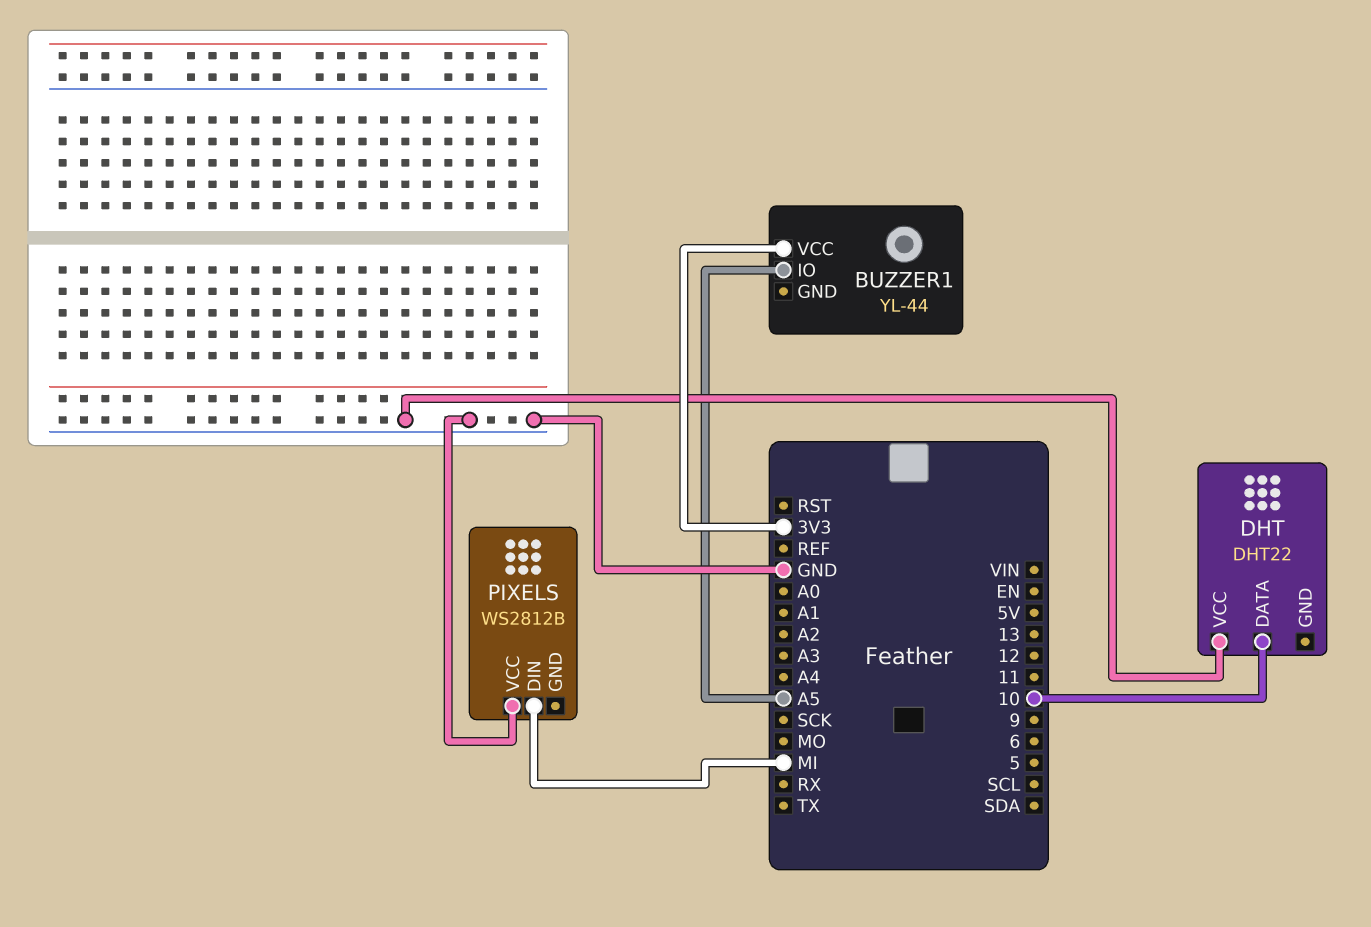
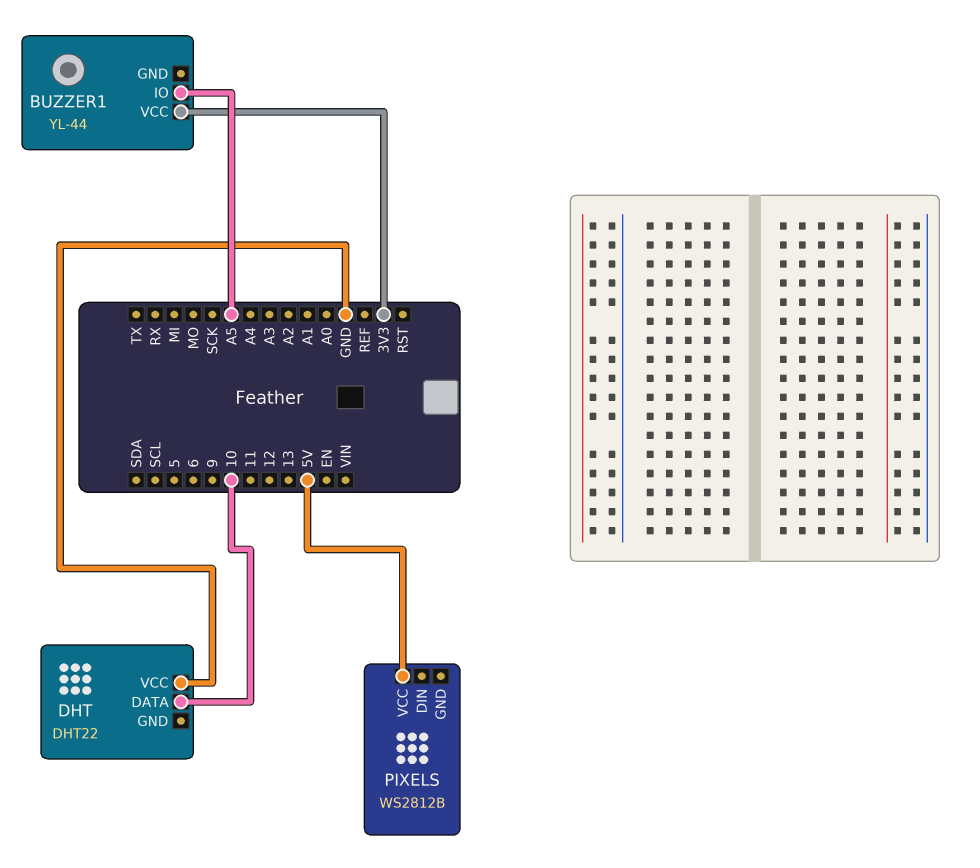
PIXELS pin DIN: MI -> none
PIXELS pin VCC: GND -> 5V

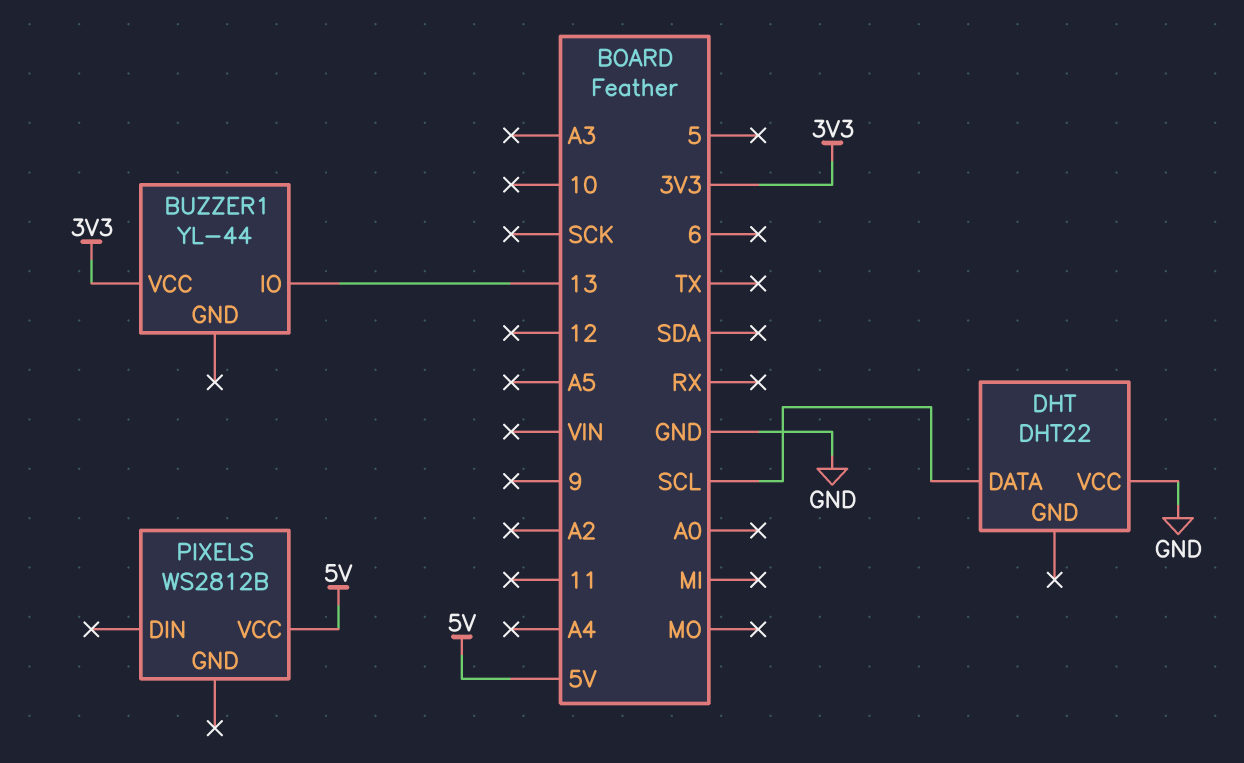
BUZZER1 pin IO: A5 -> 13
DHT pin DATA: 10 -> SCL

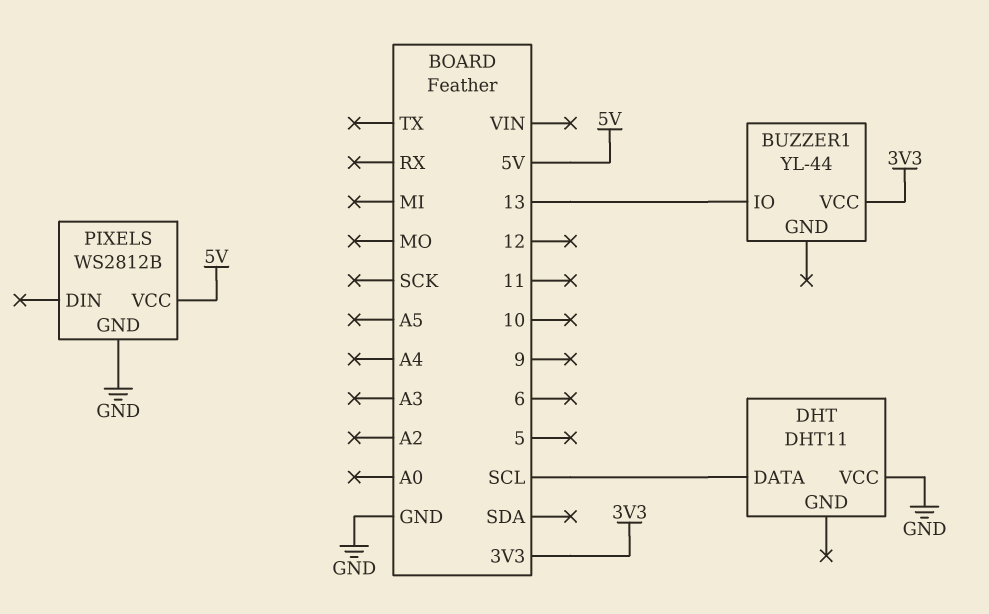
DHT: DHT22 -> DHT11
PIXELS pin GND: none -> GND

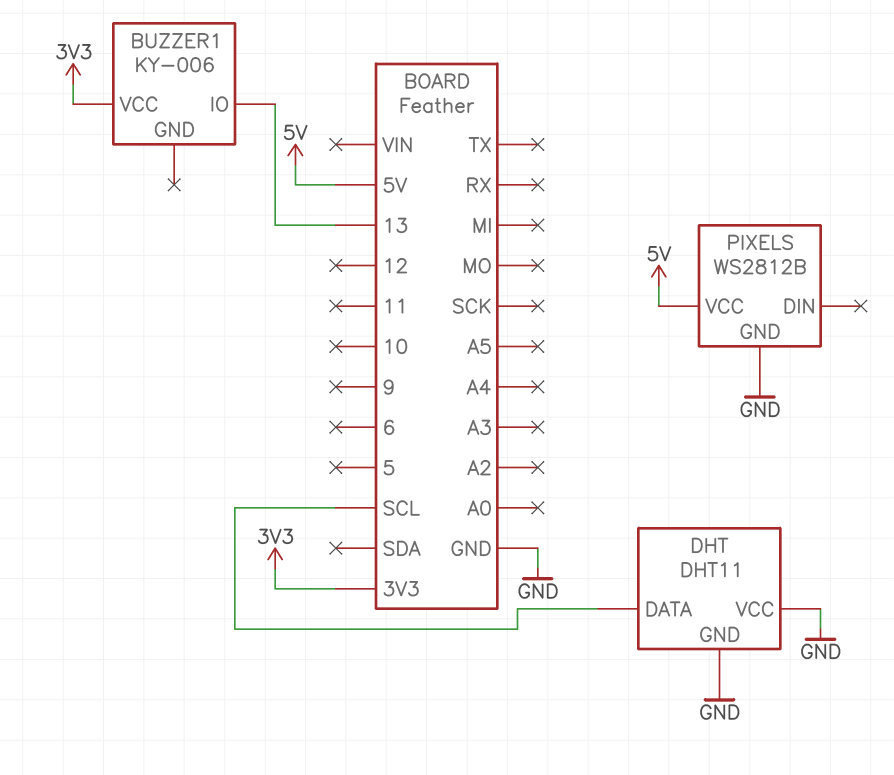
BUZZER1: YL-44 -> KY-006
DHT pin GND: none -> GND

